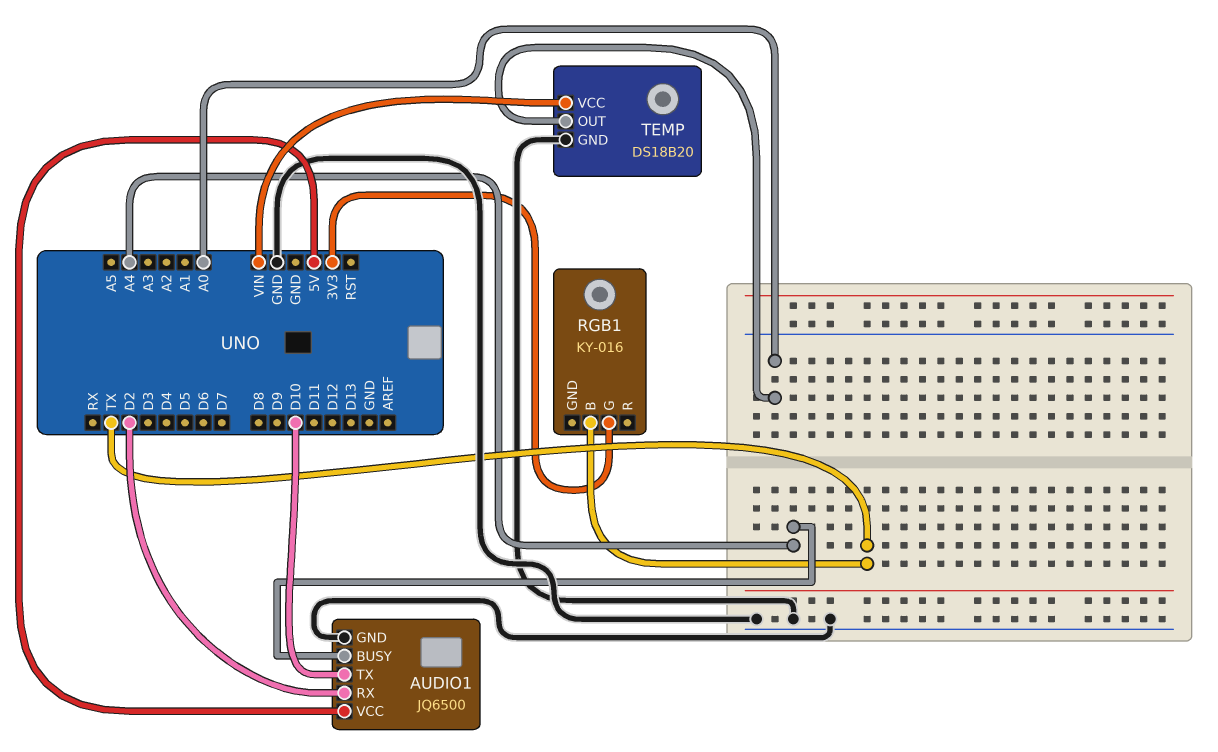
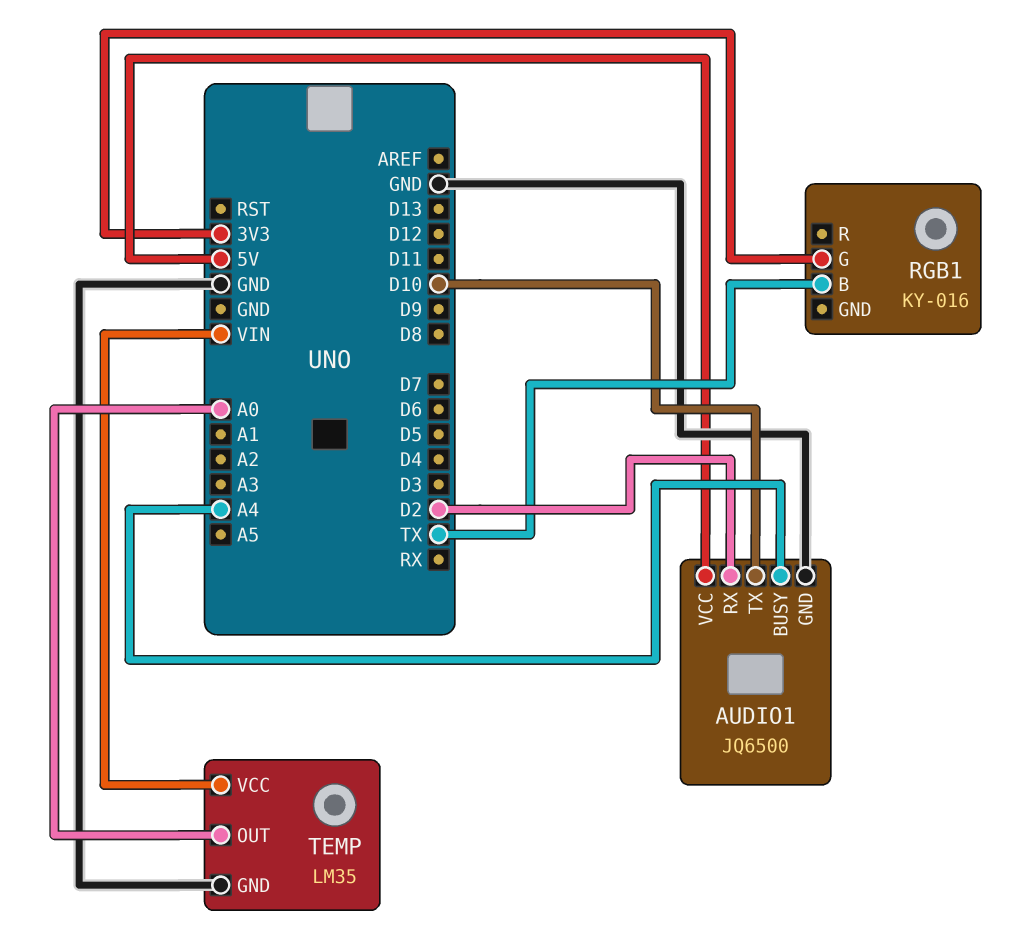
TEMP: DS18B20 -> LM35

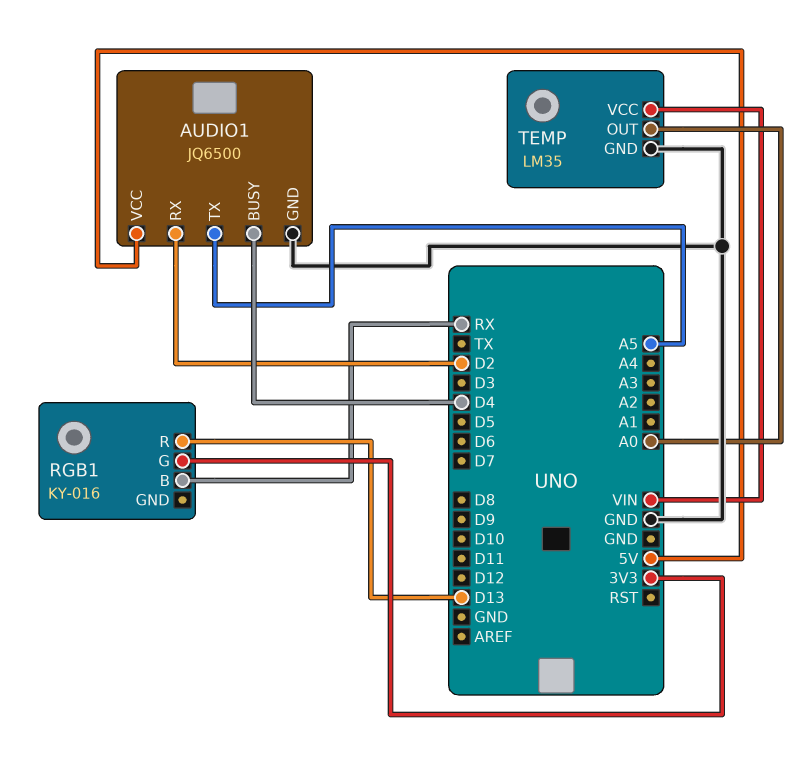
AUDIO1 pin BUSY: A4 -> D4
AUDIO1 pin TX: D10 -> A5
RGB1 pin B: TX -> RX
RGB1 pin R: none -> D13

